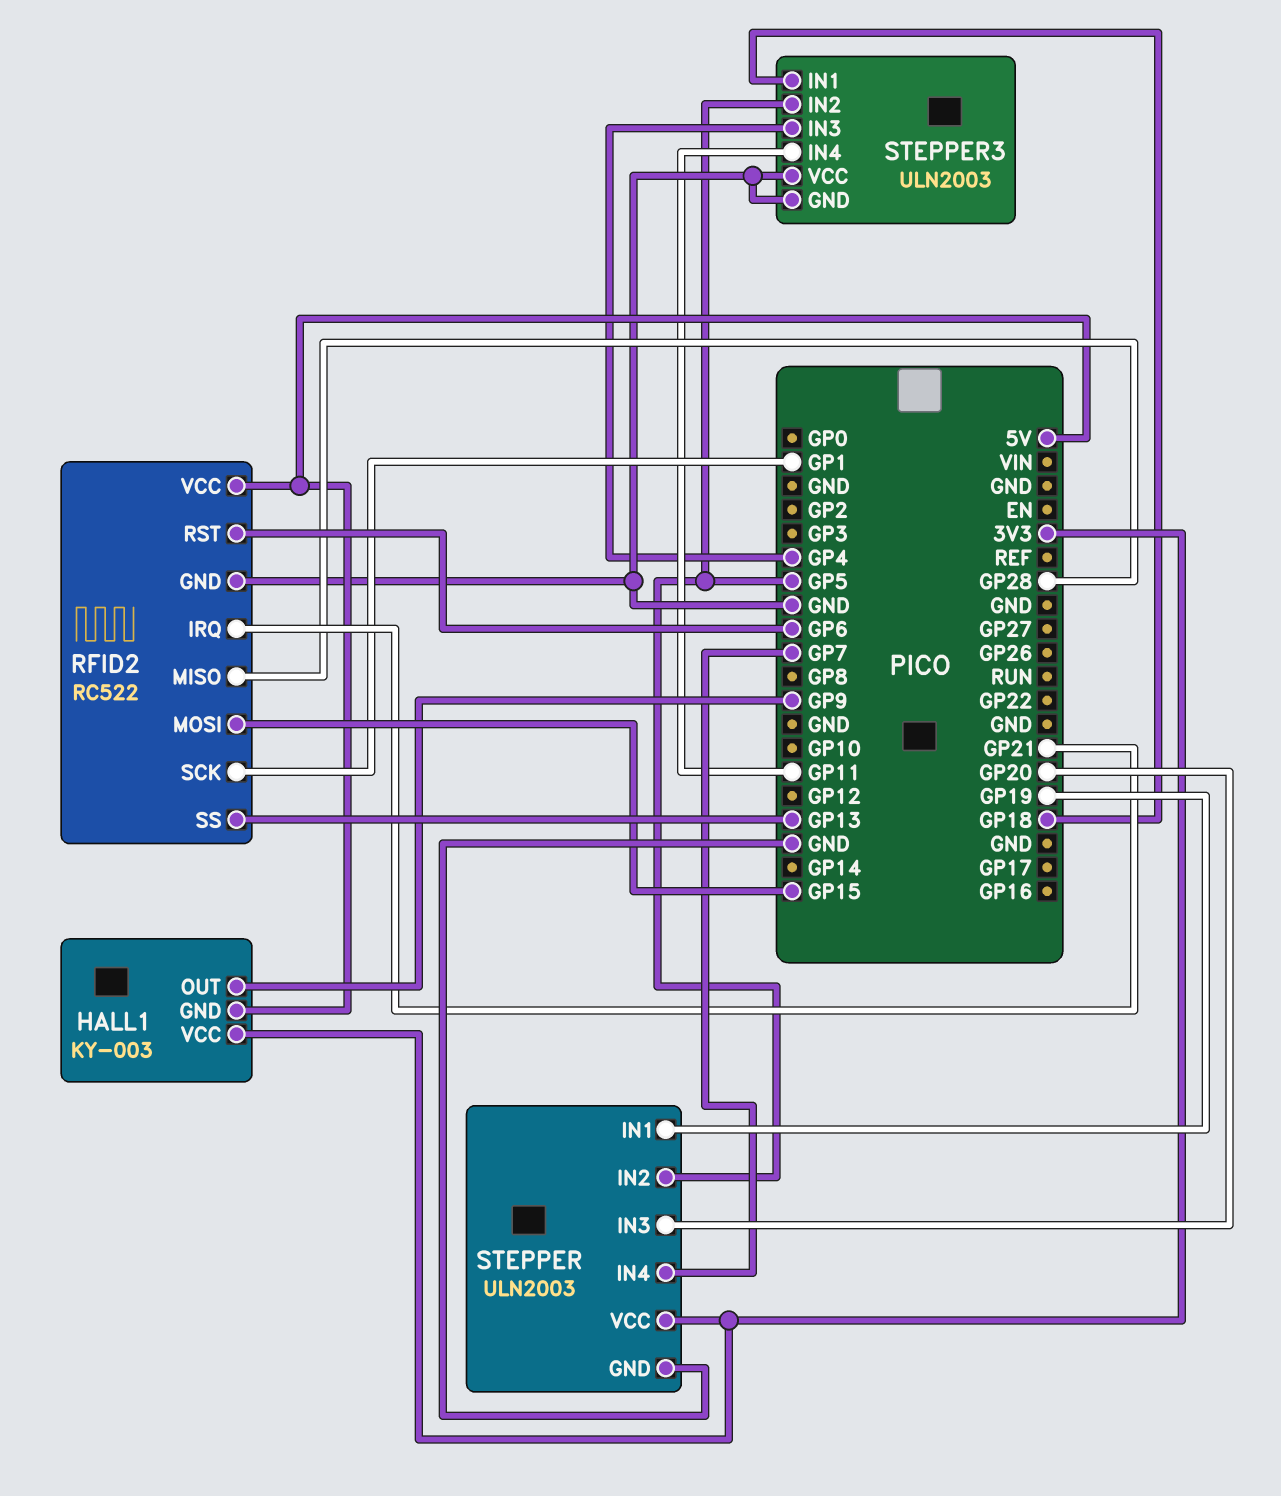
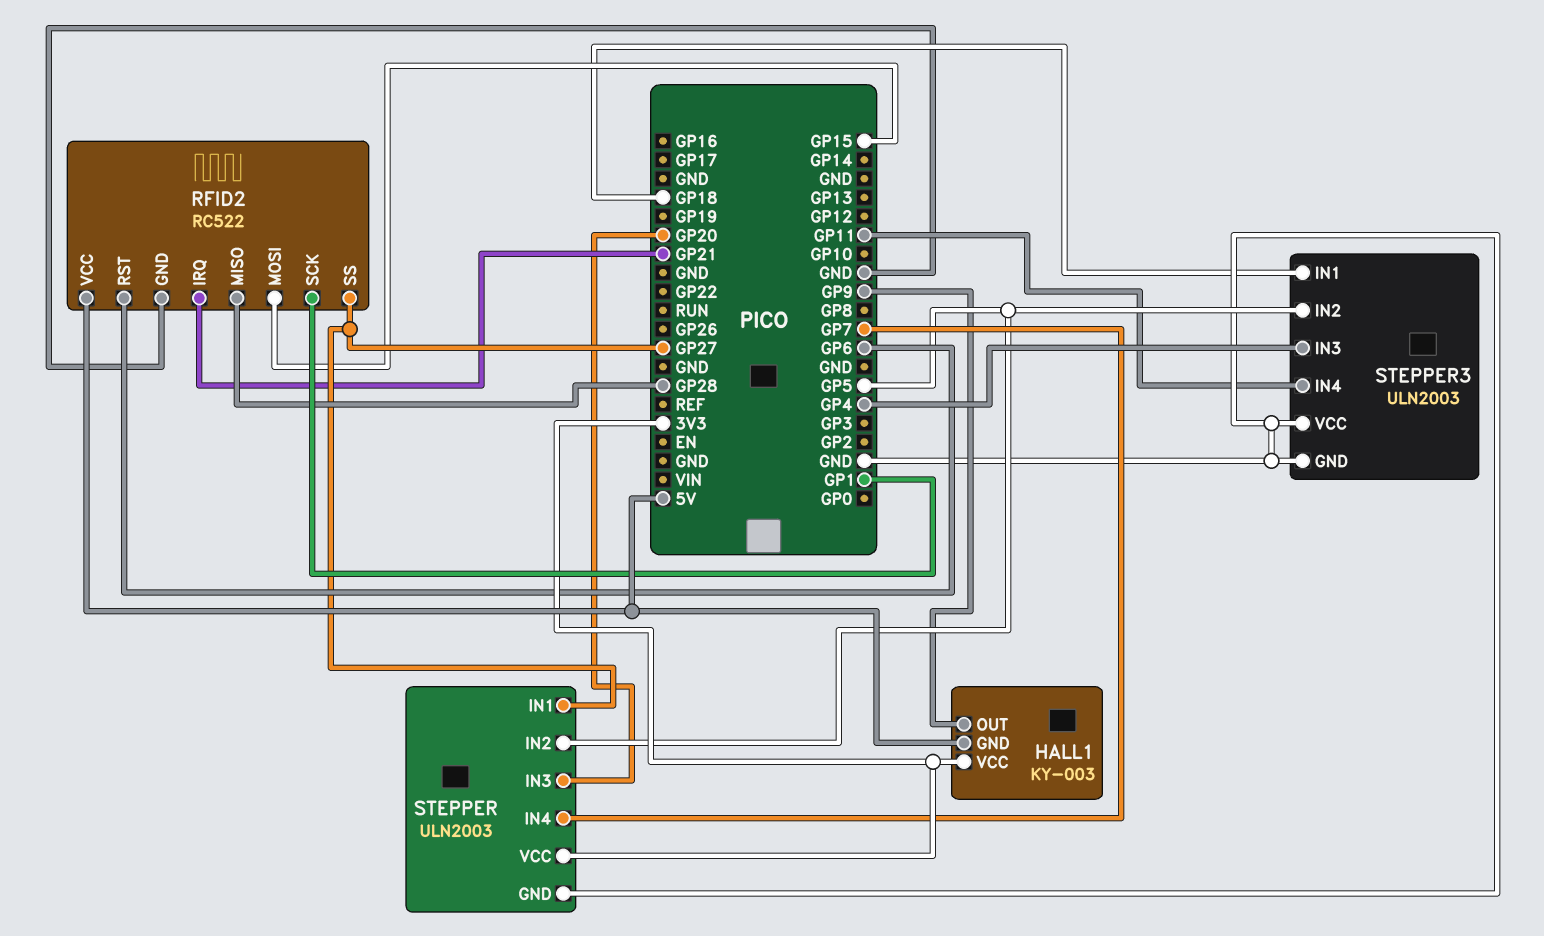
RFID2 pin SS: GP13 -> GP27
STEPPER pin IN1: GP19 -> GP27

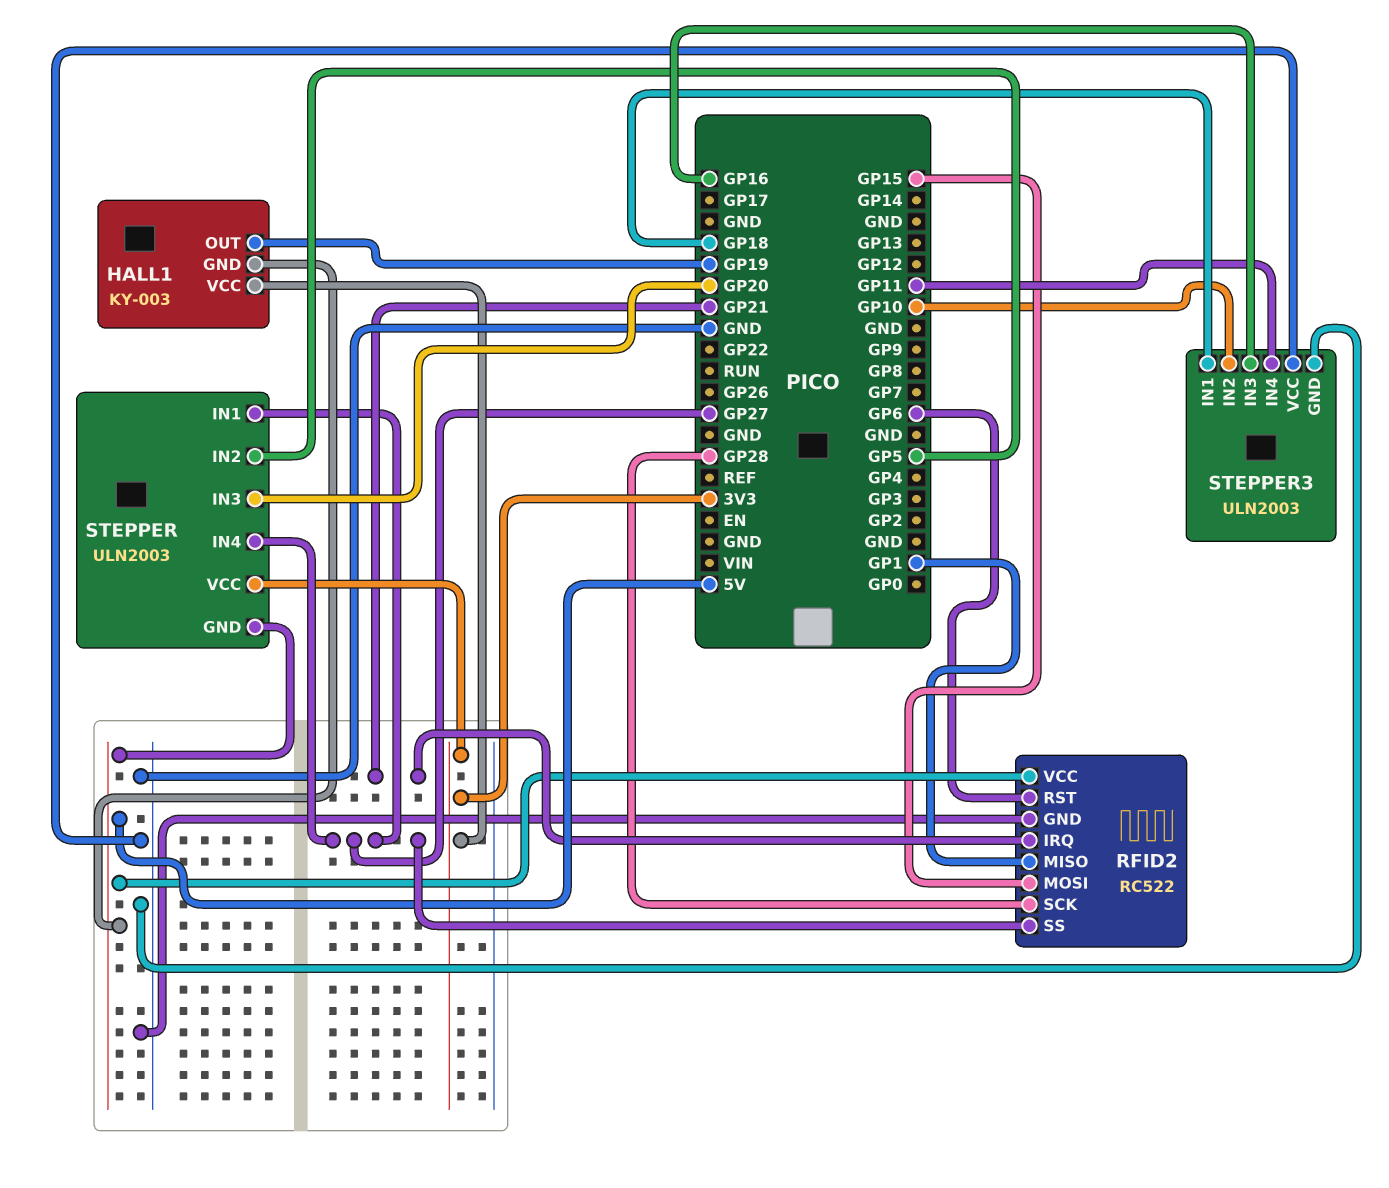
HALL1 pin OUT: GP9 -> GP19
RFID2 pin MISO: GP28 -> GP1
RFID2 pin SCK: GP1 -> GP28
STEPPER pin GND: GND -> 5V
STEPPER pin IN4: GP7 -> GP27
STEPPER3 pin IN2: GP5 -> GP10
STEPPER3 pin IN3: GP4 -> GP16

